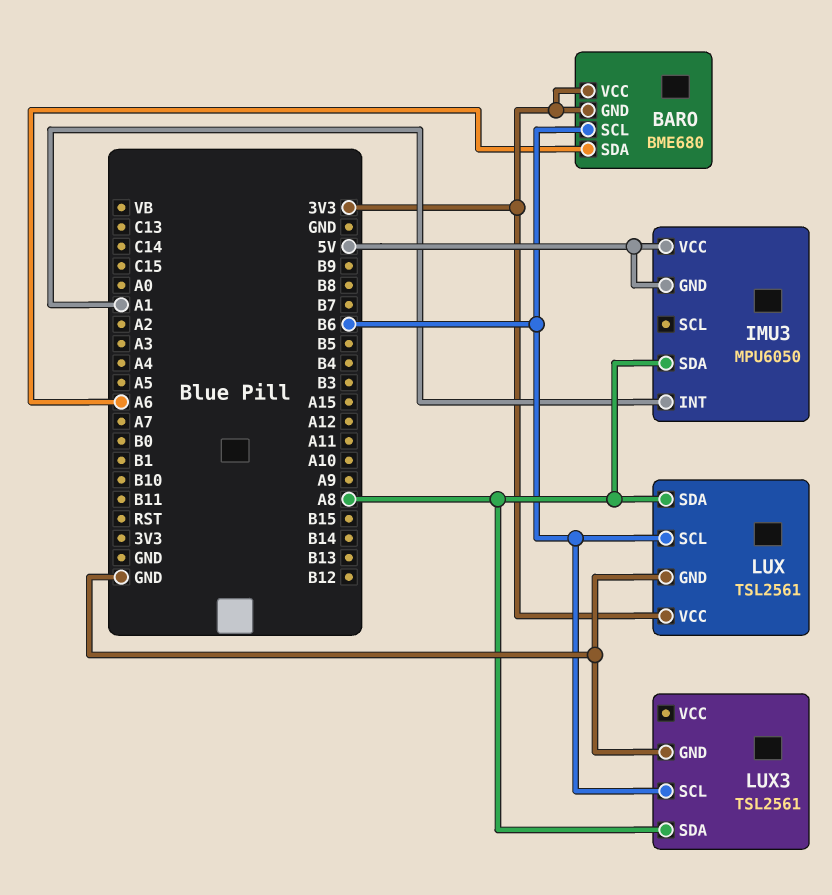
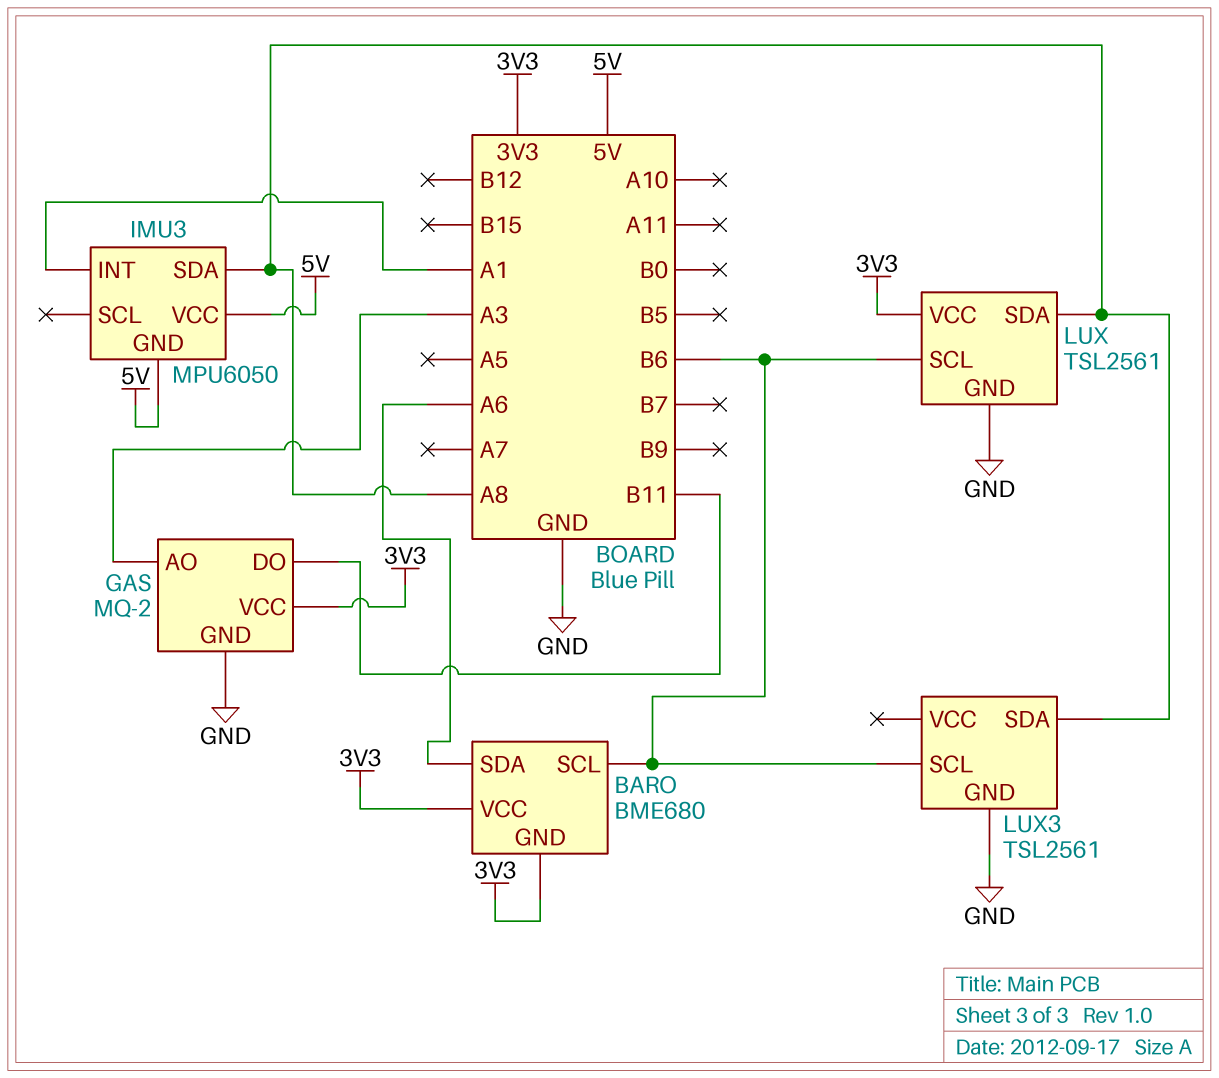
GAS: none -> MQ-2
GAS pin AO: none -> A3
GAS pin DO: none -> B11
GAS pin GND: none -> GND
GAS pin VCC: none -> 3V3

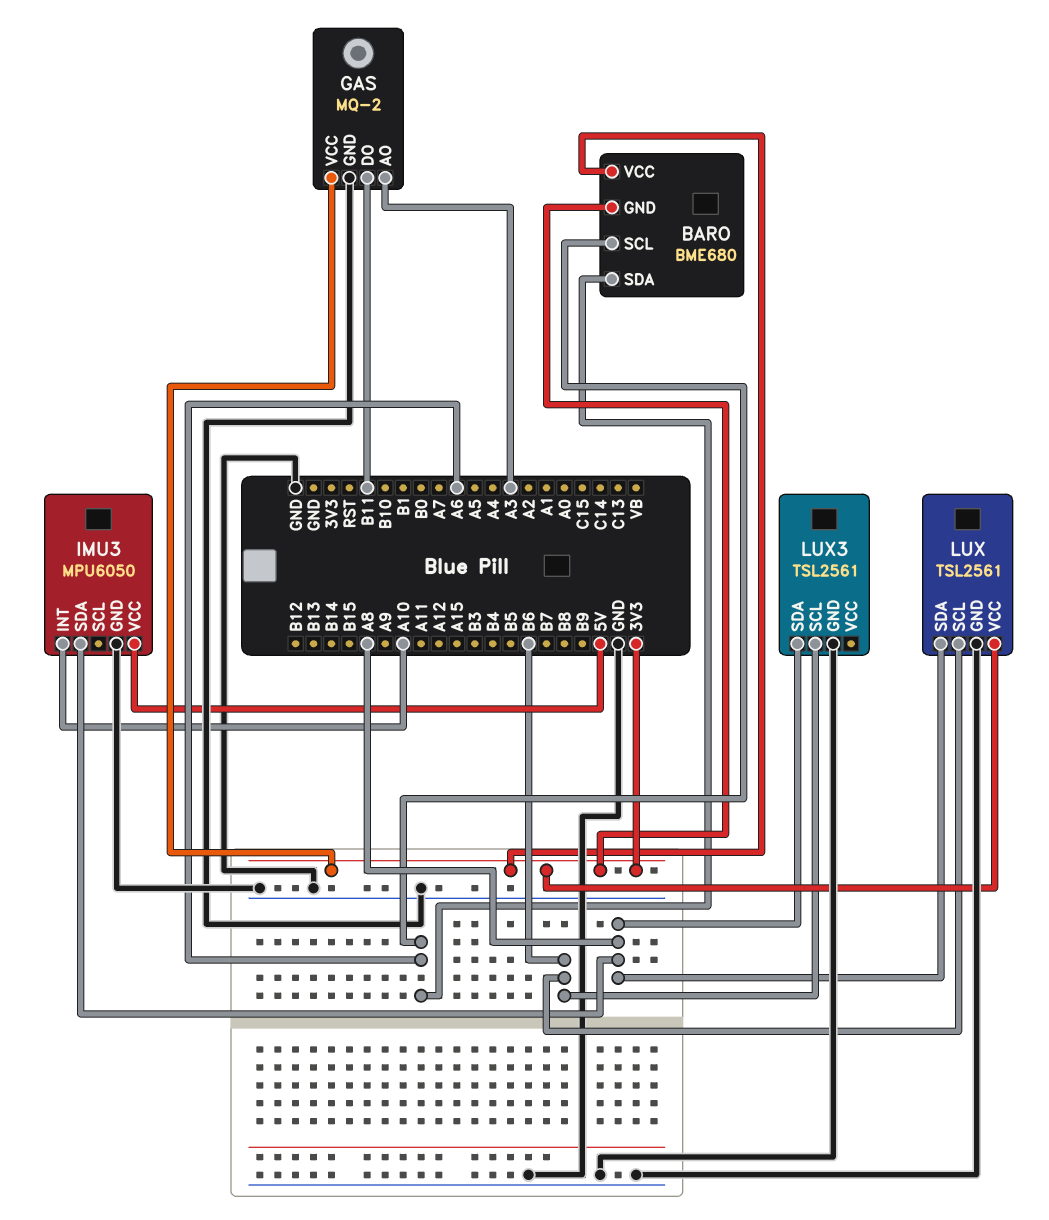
BARO pin SCL: B6 -> A6
IMU3 pin GND: 5V -> GND
IMU3 pin INT: A1 -> A10

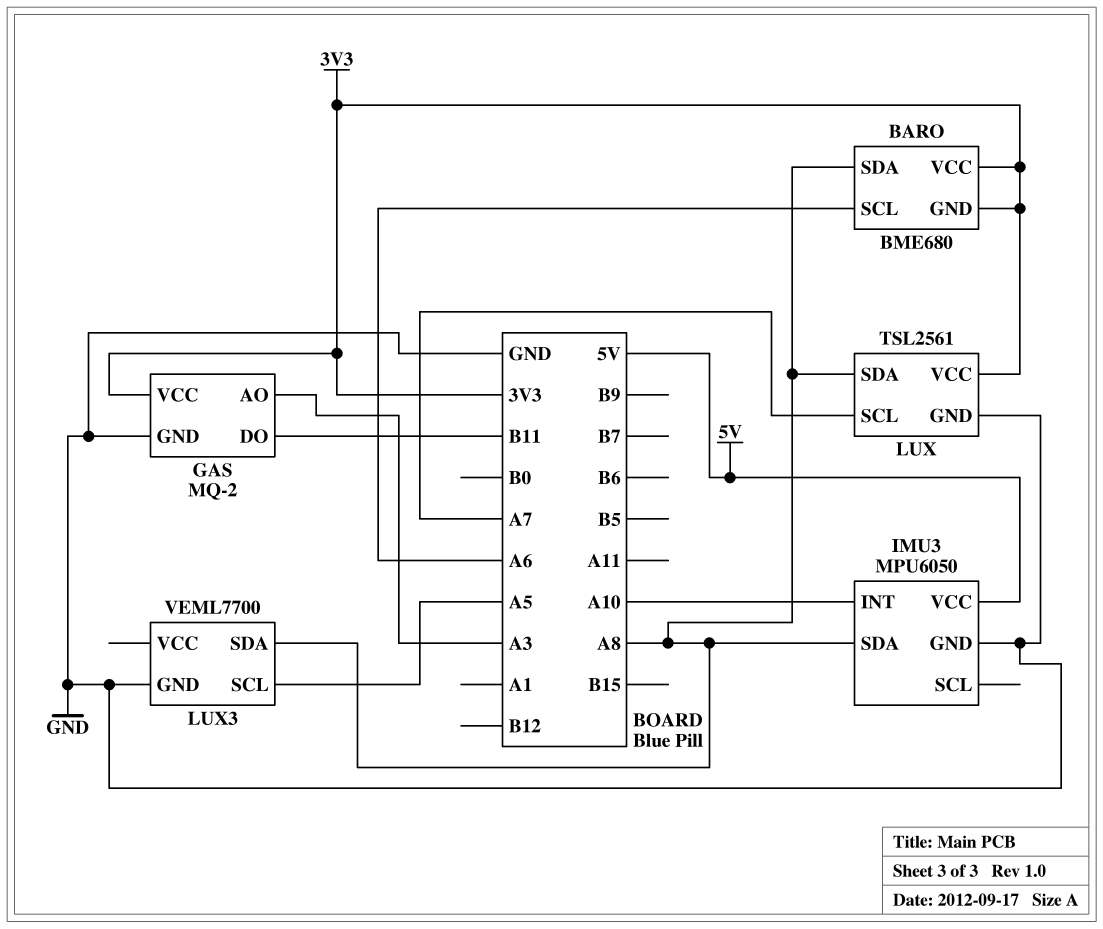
BARO pin SDA: A6 -> A8
LUX pin SCL: B6 -> A7
LUX3: TSL2561 -> VEML7700
LUX3 pin SCL: B6 -> A5

